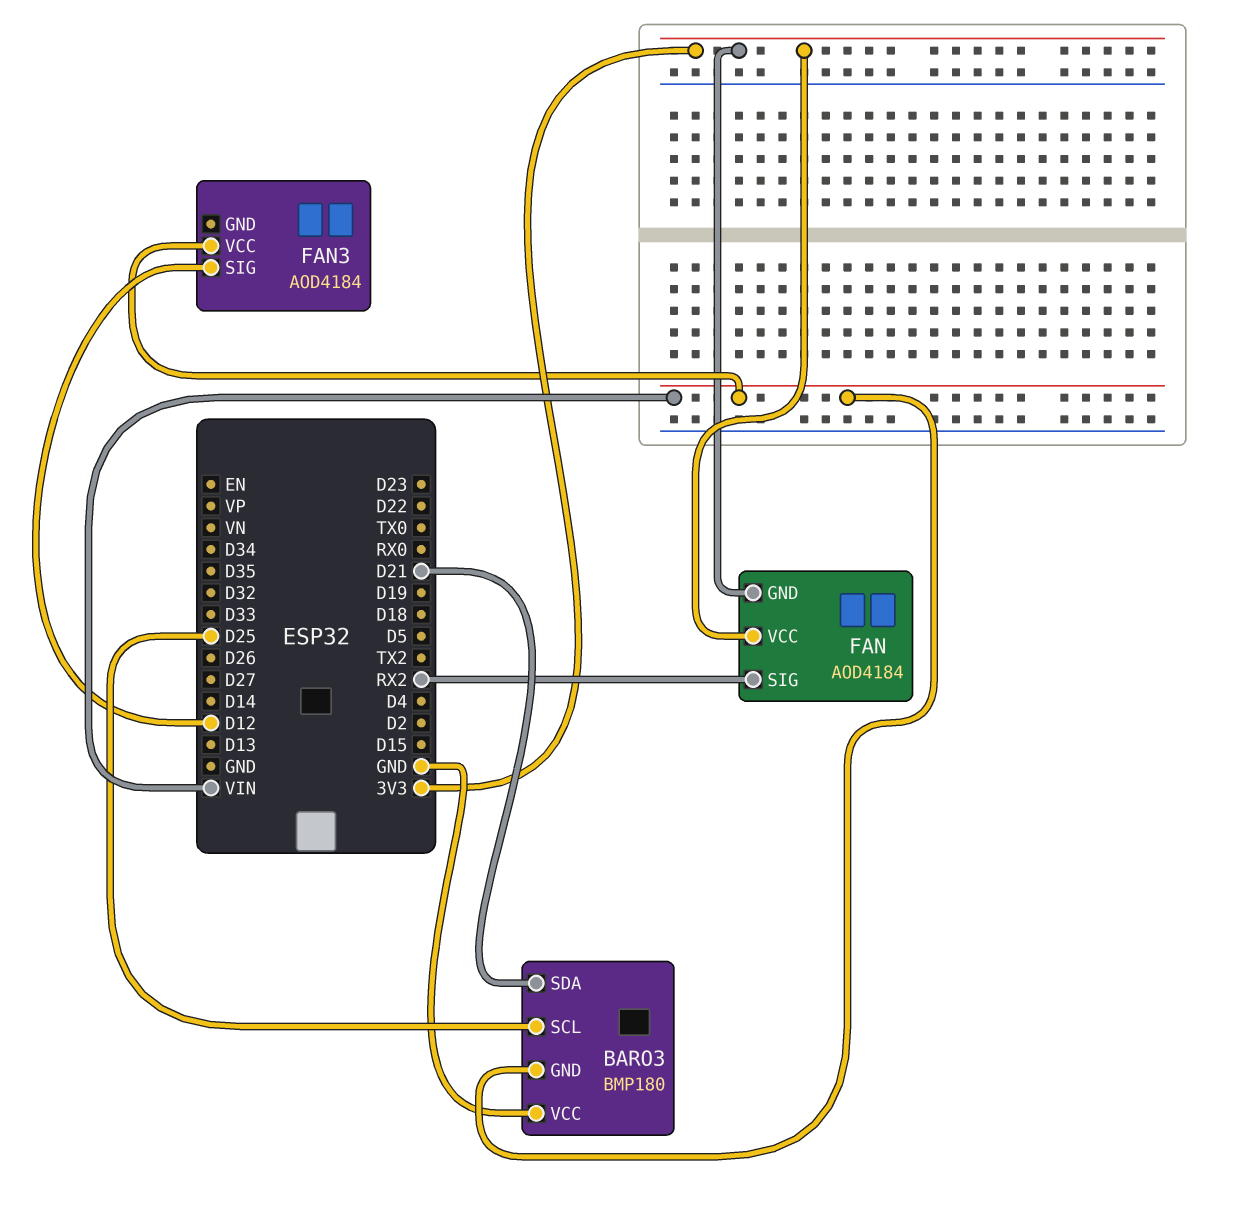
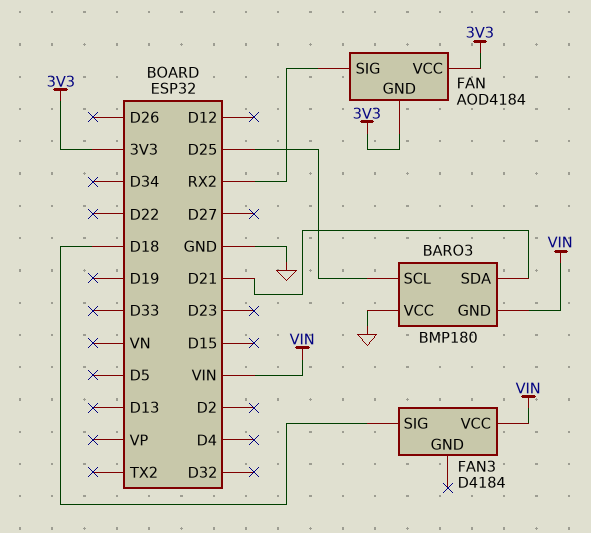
FAN3: AOD4184 -> D4184
FAN3 pin SIG: D12 -> D18

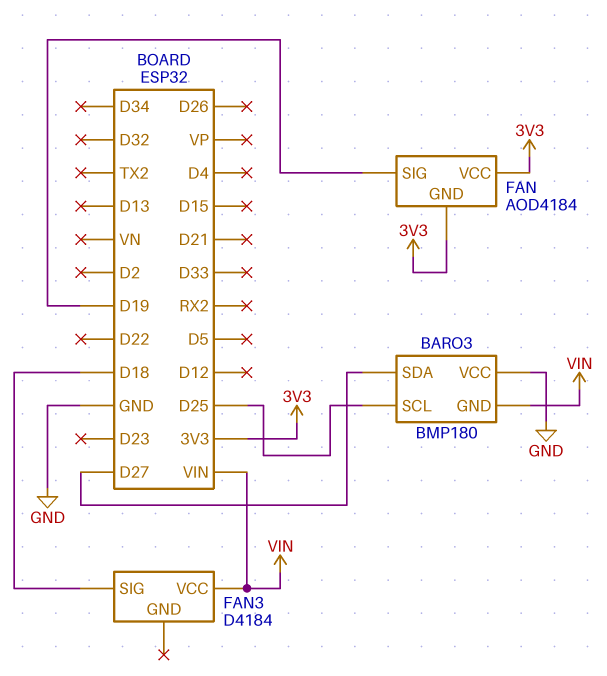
BARO3 pin SDA: D21 -> D27
FAN pin SIG: RX2 -> D19

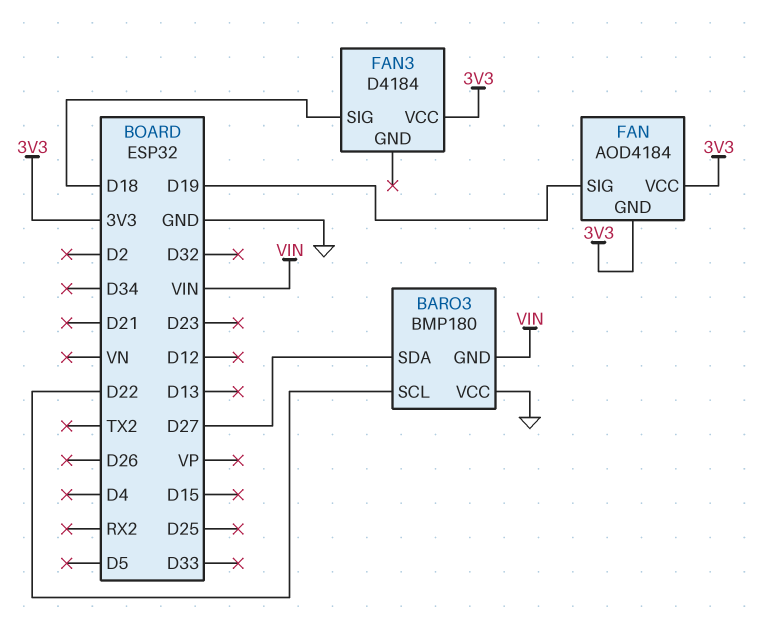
BARO3 pin SCL: D25 -> D22
FAN3 pin VCC: VIN -> 3V3

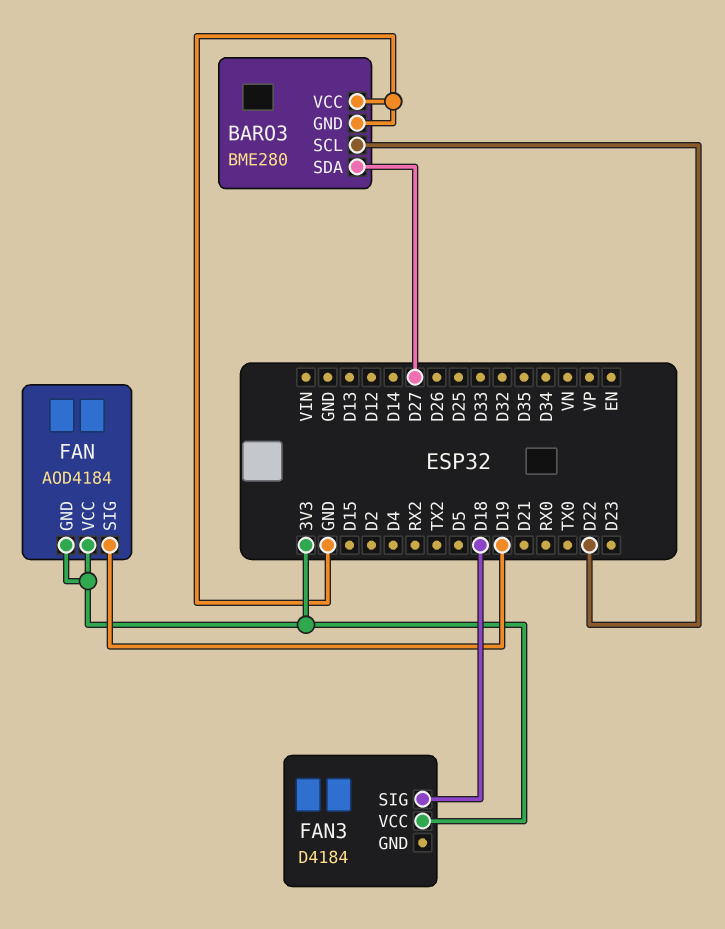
BARO3: BMP180 -> BME280
BARO3 pin GND: VIN -> GND

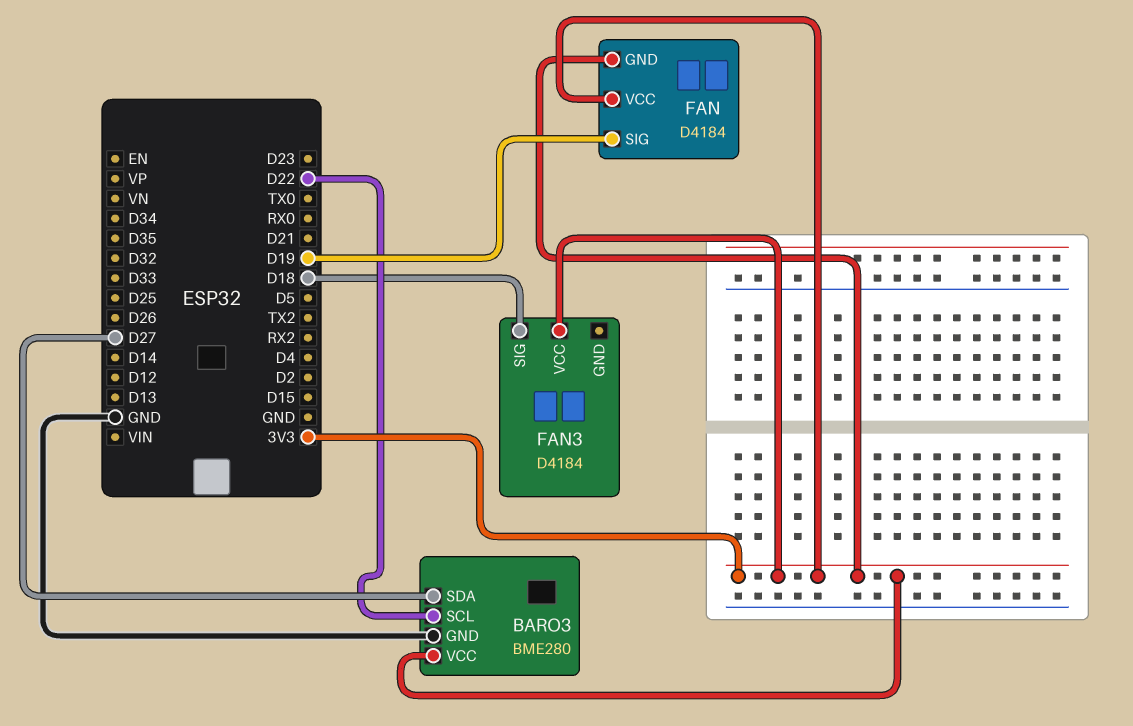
BARO3 pin VCC: GND -> 3V3
FAN: AOD4184 -> D4184

